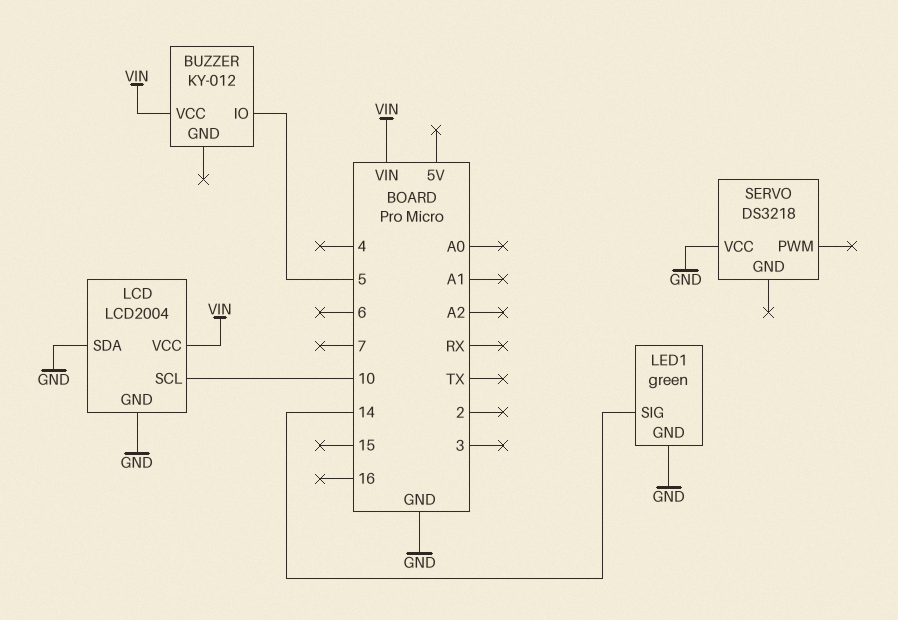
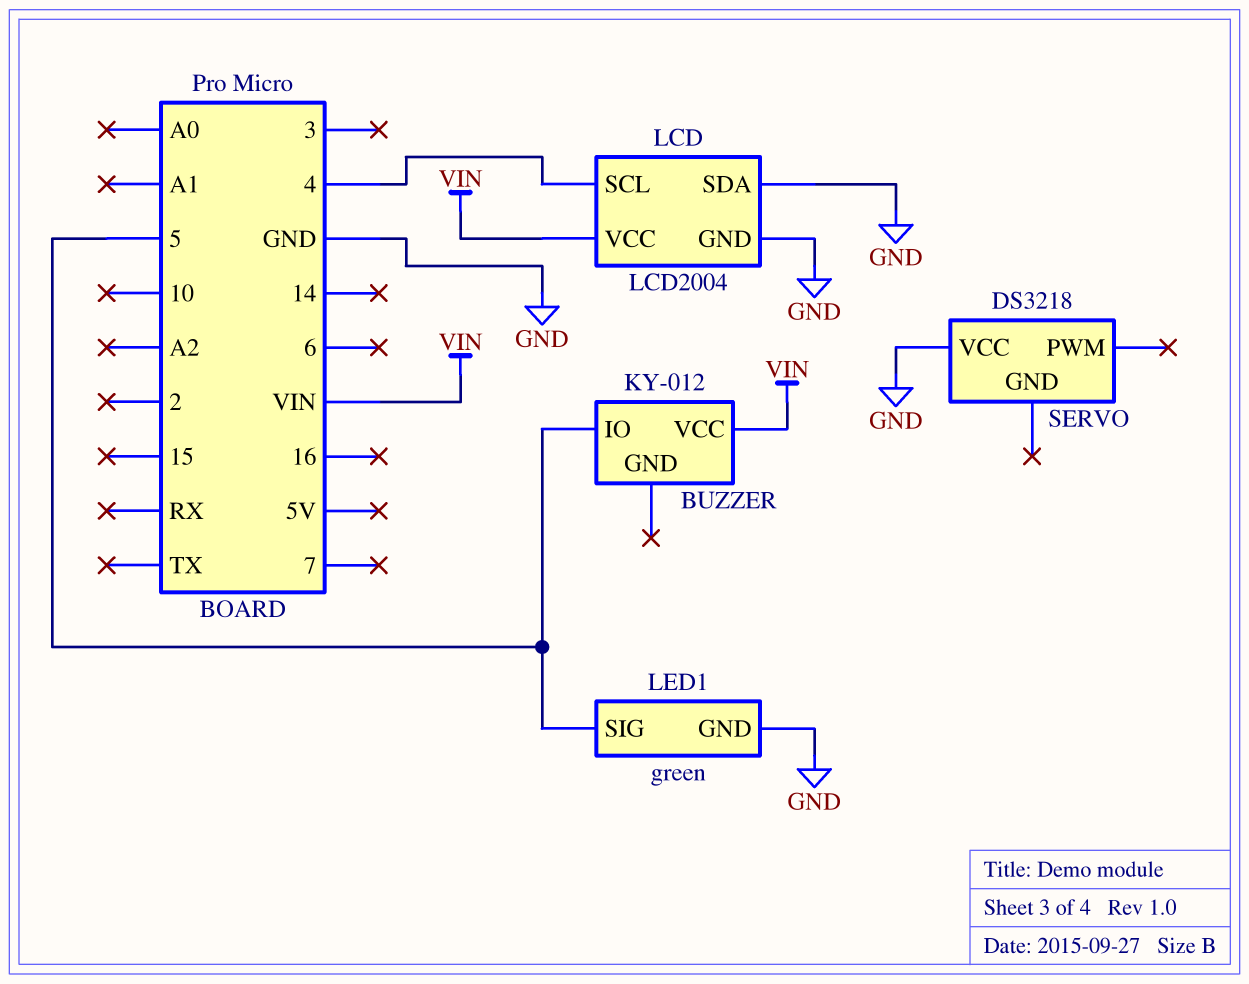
LCD pin SCL: 10 -> 4
LED1 pin SIG: 14 -> 5

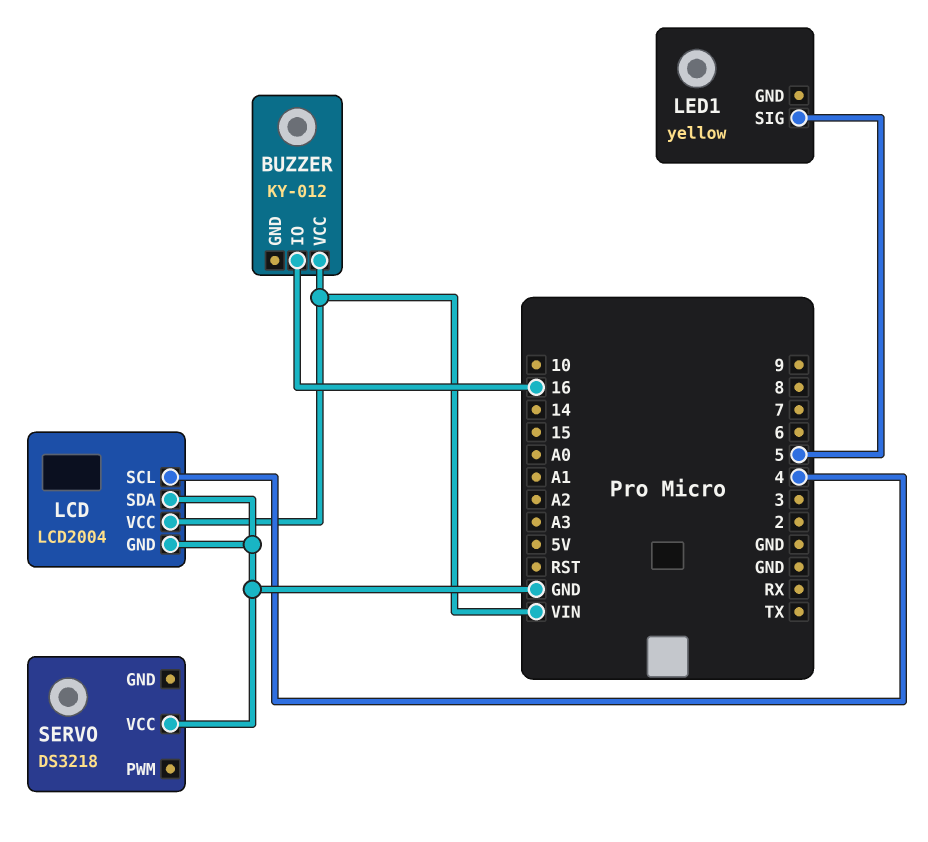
BUZZER pin IO: 5 -> 16
LED1: green -> yellow
LED1 pin GND: GND -> none

